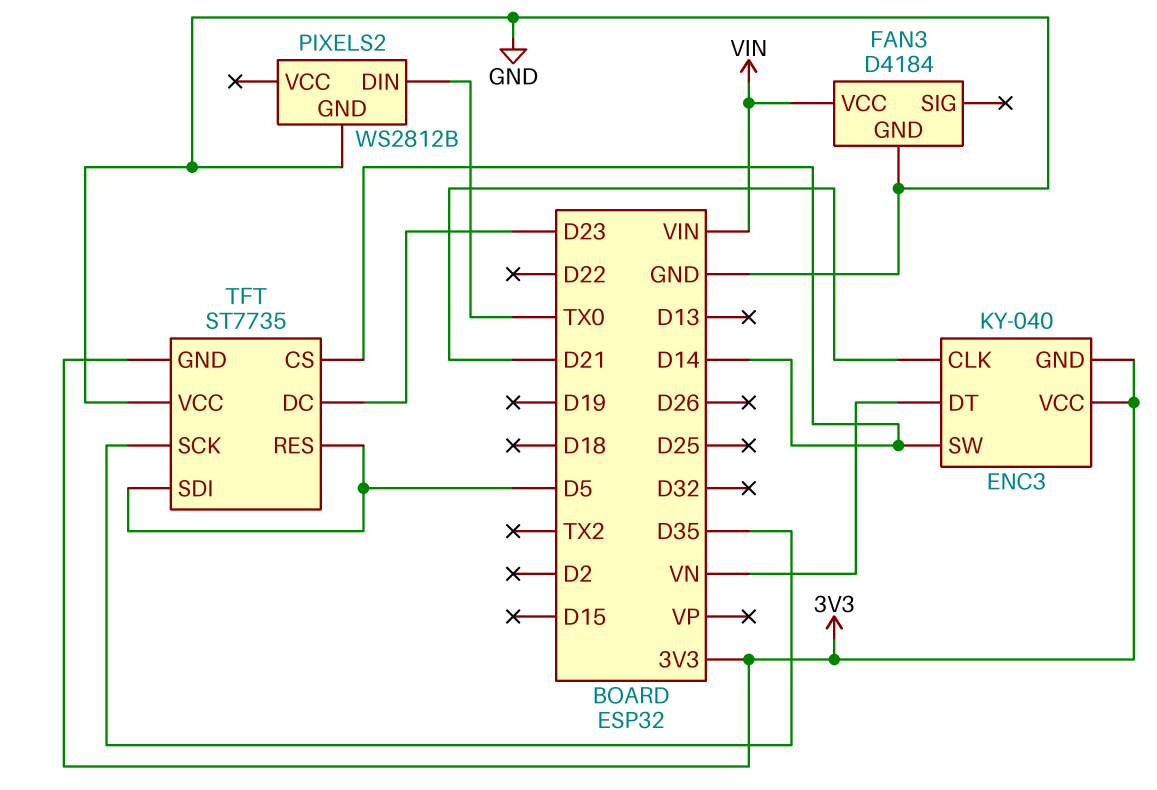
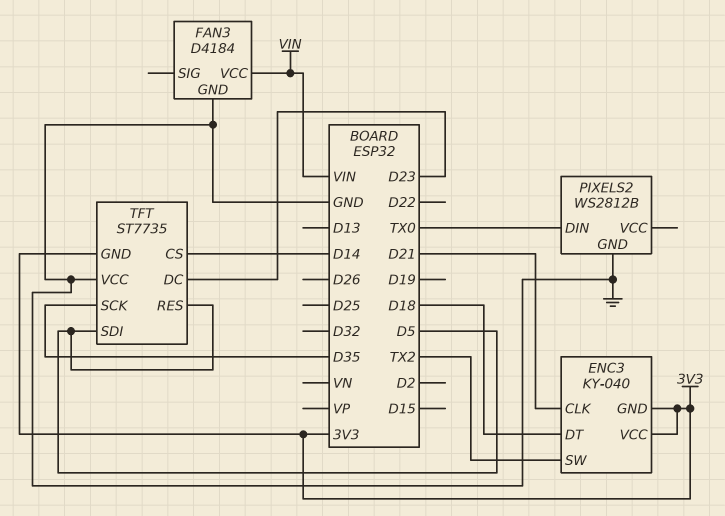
ENC3 pin DT: VN -> D18
ENC3 pin SW: D14 -> TX2

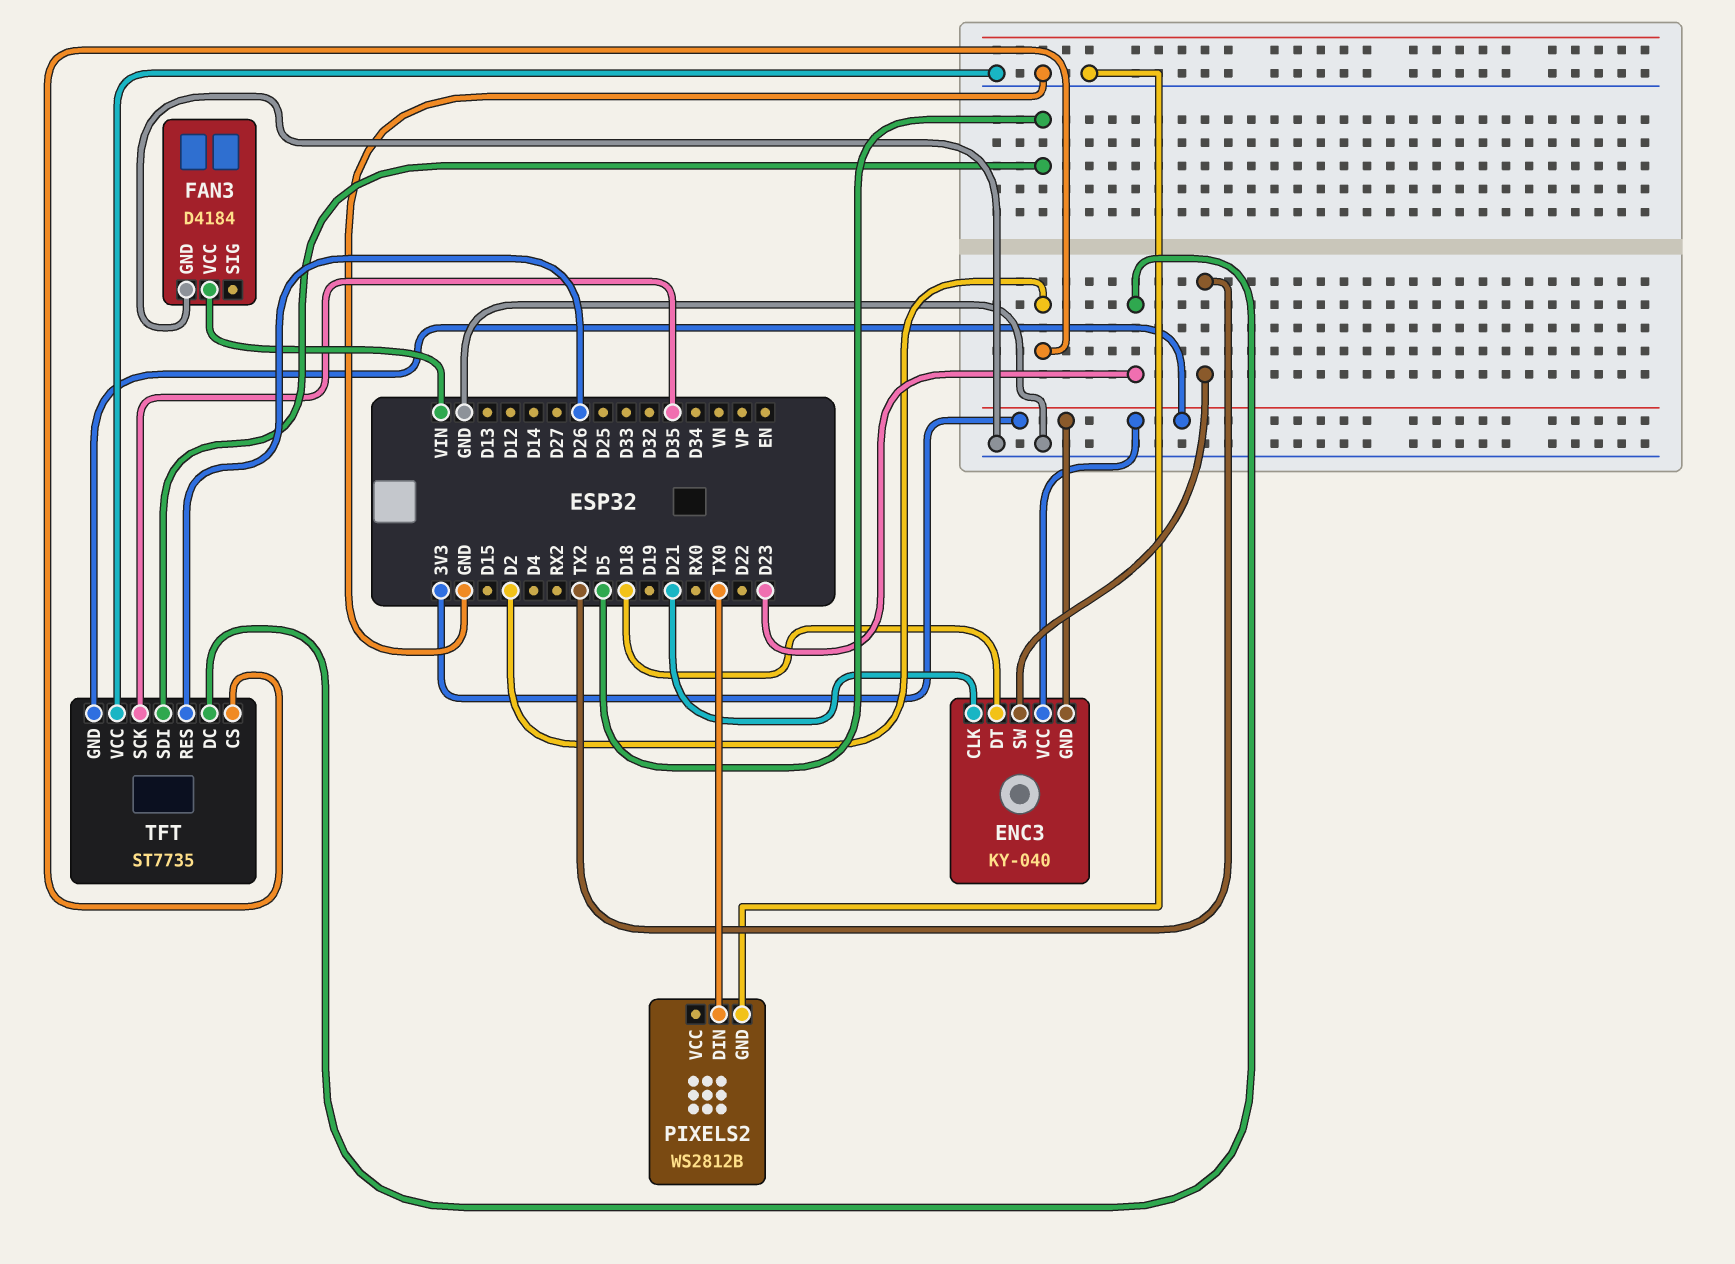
TFT pin CS: D14 -> D2
TFT pin RES: D5 -> D26

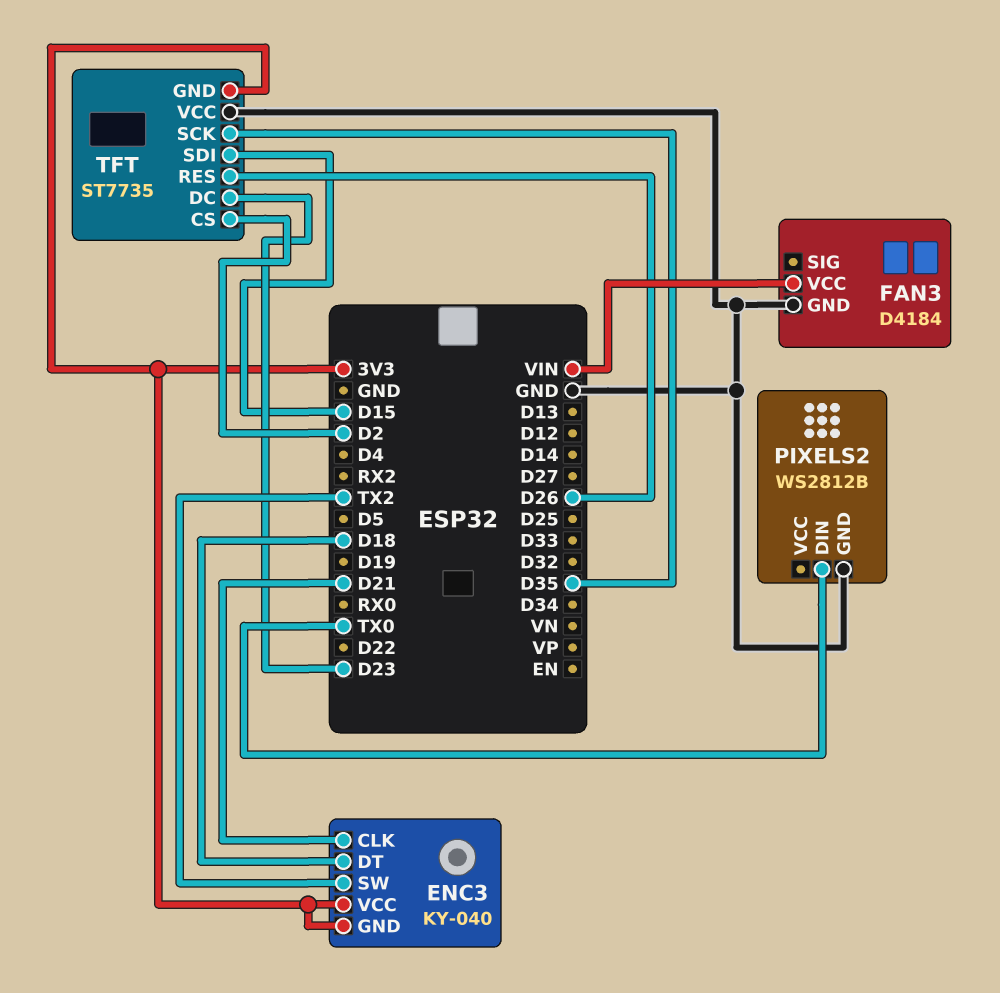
TFT pin SDI: D5 -> D15

